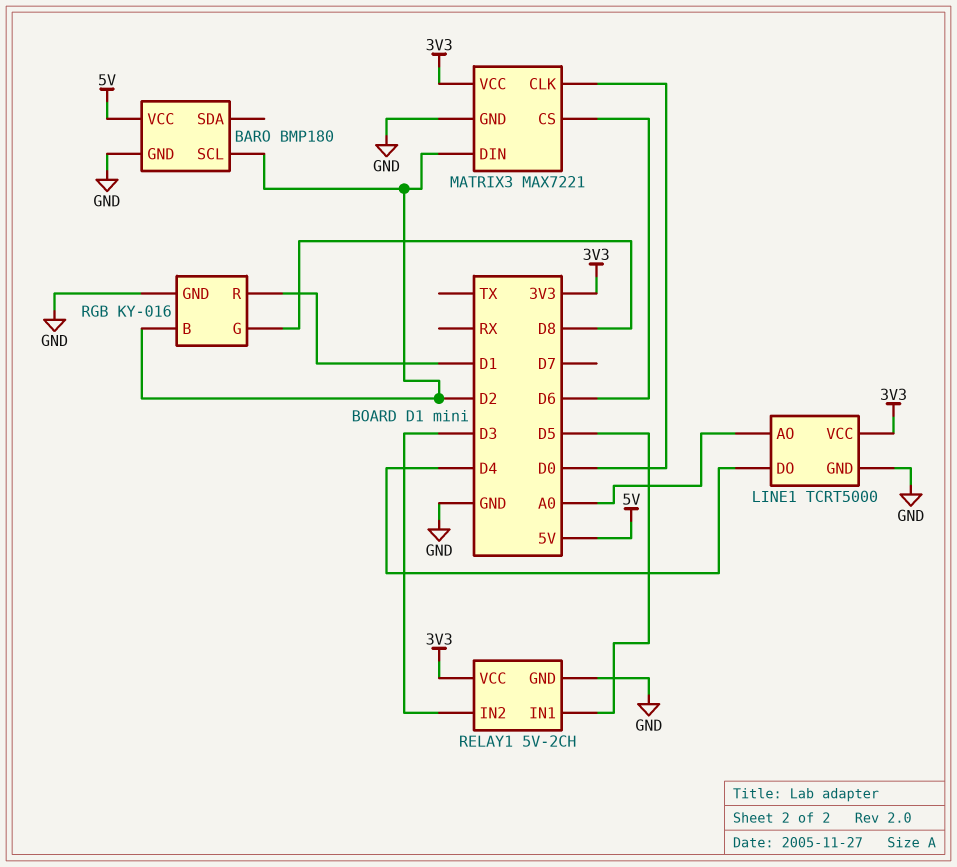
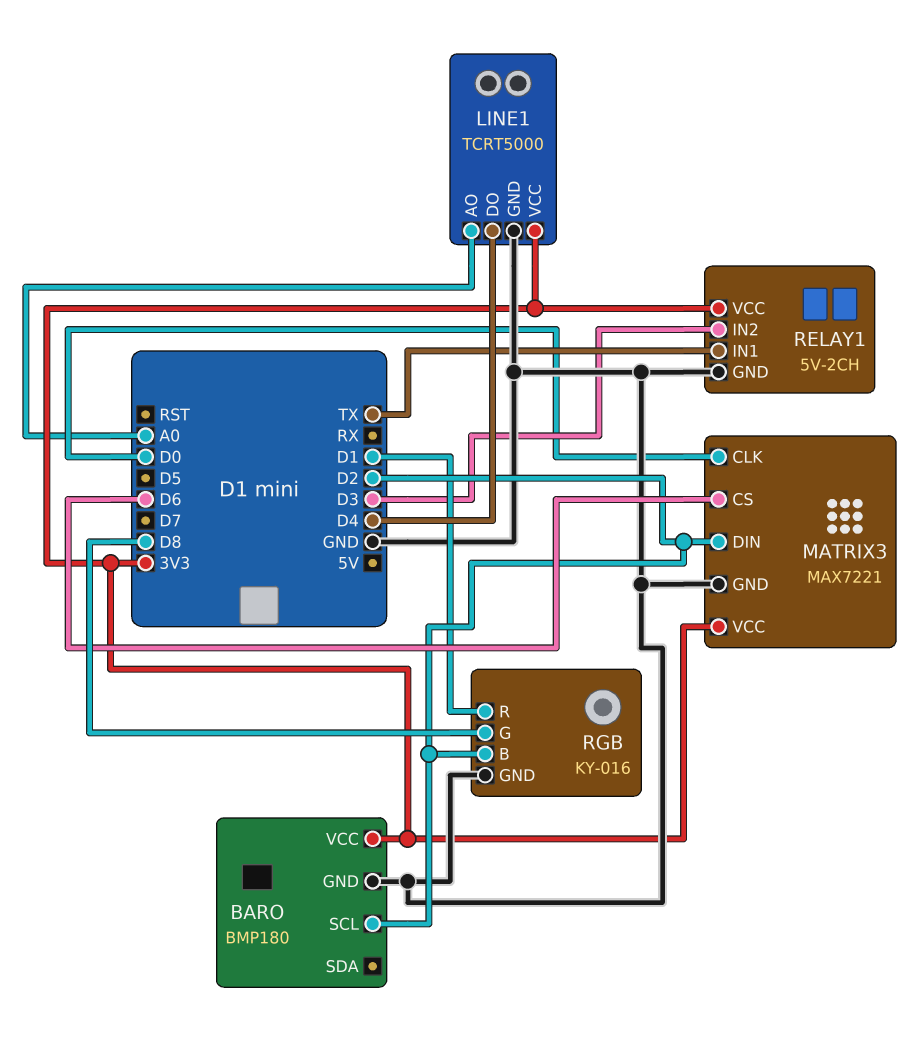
BARO pin VCC: 5V -> 3V3
RELAY1 pin IN1: D5 -> TX

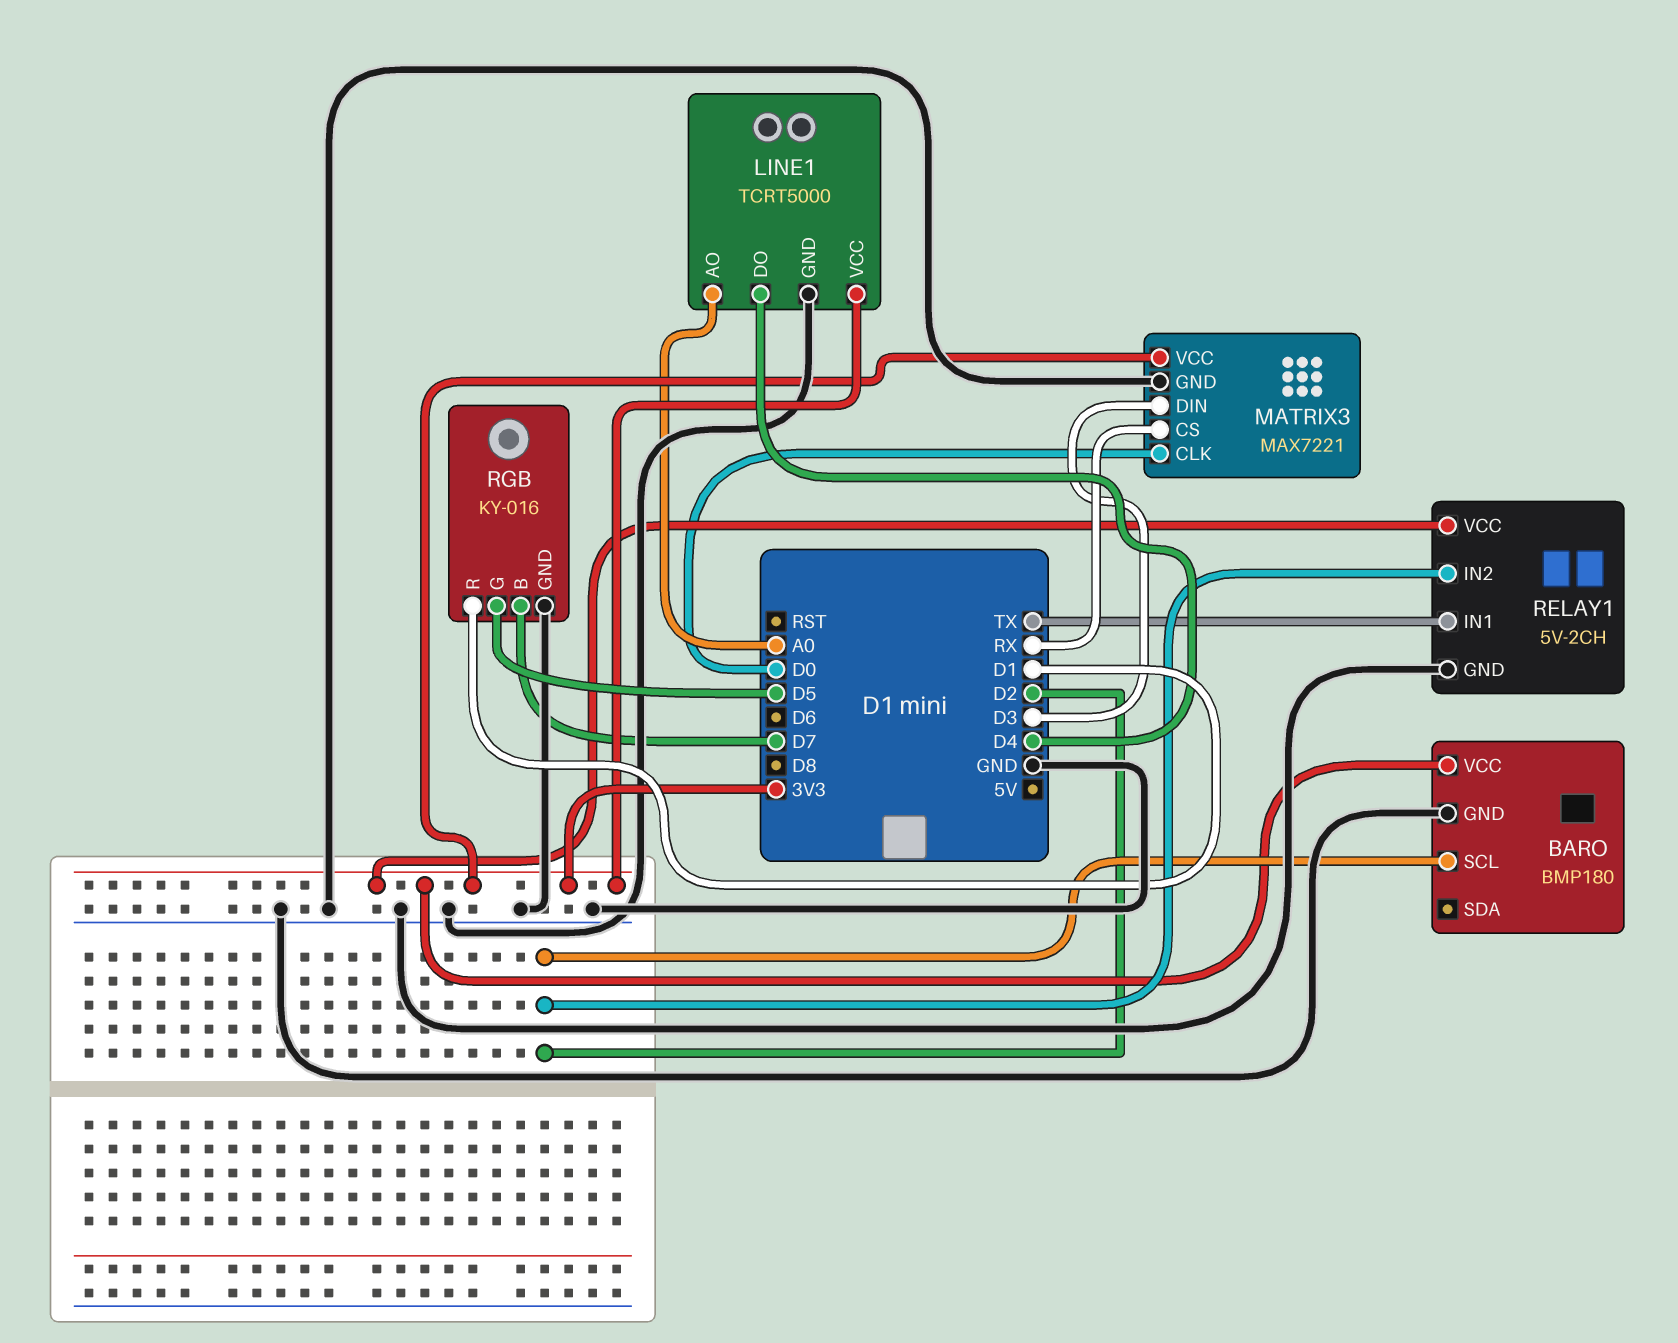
MATRIX3 pin CS: D6 -> RX
MATRIX3 pin DIN: D2 -> D3
RELAY1 pin IN2: D3 -> D2
RGB pin B: D2 -> D7
RGB pin G: D8 -> D5

